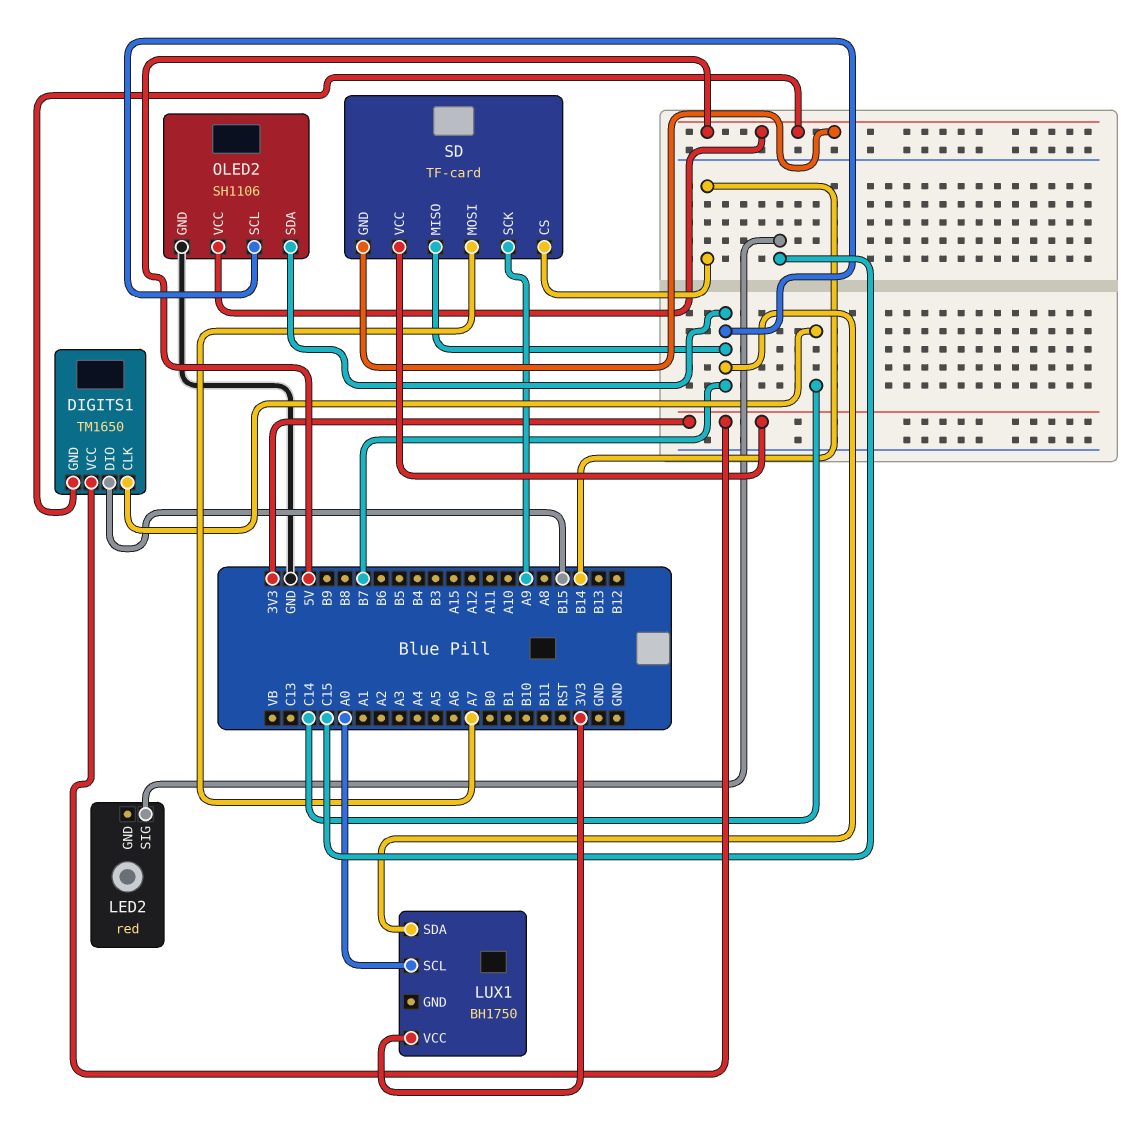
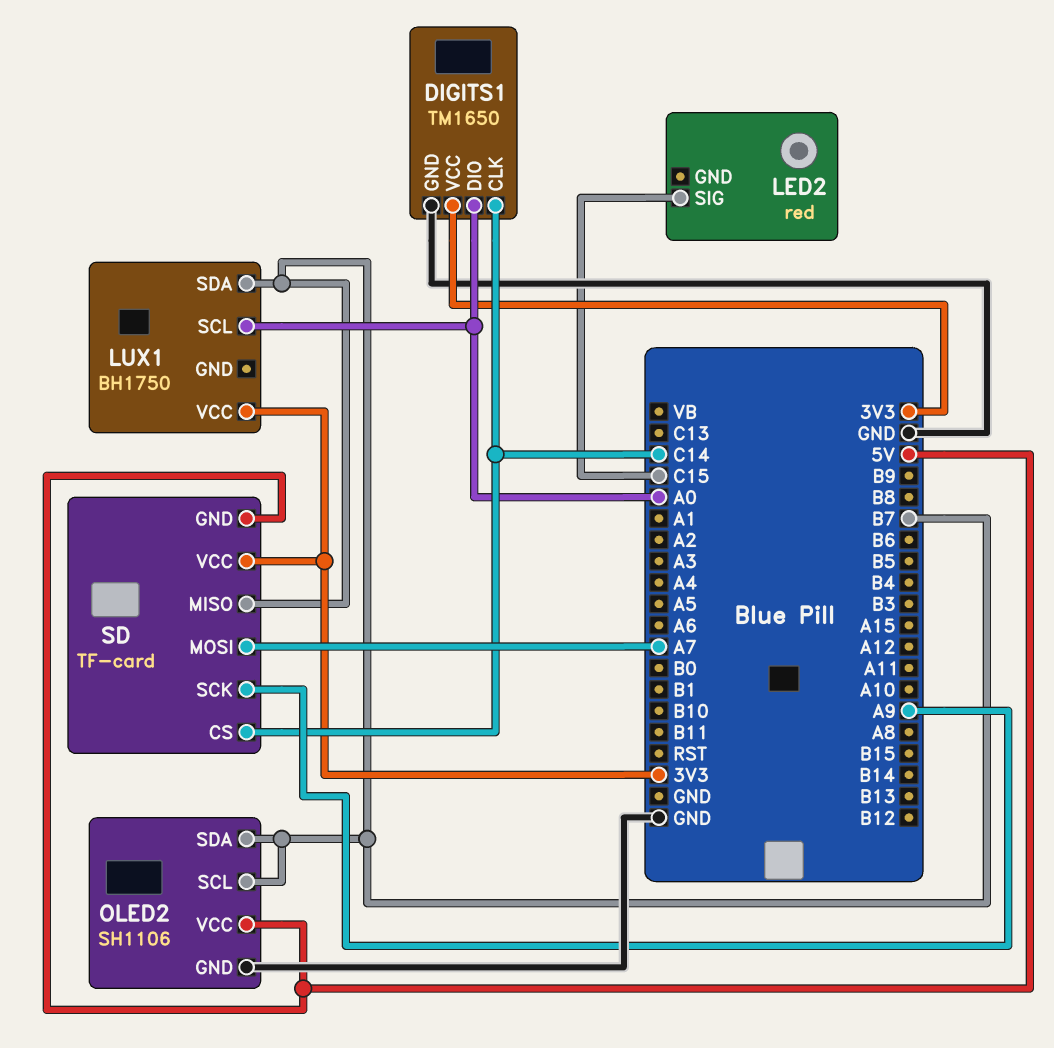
DIGITS1 pin DIO: B15 -> A0
DIGITS1 pin GND: 5V -> GND
SD pin CS: B14 -> C14

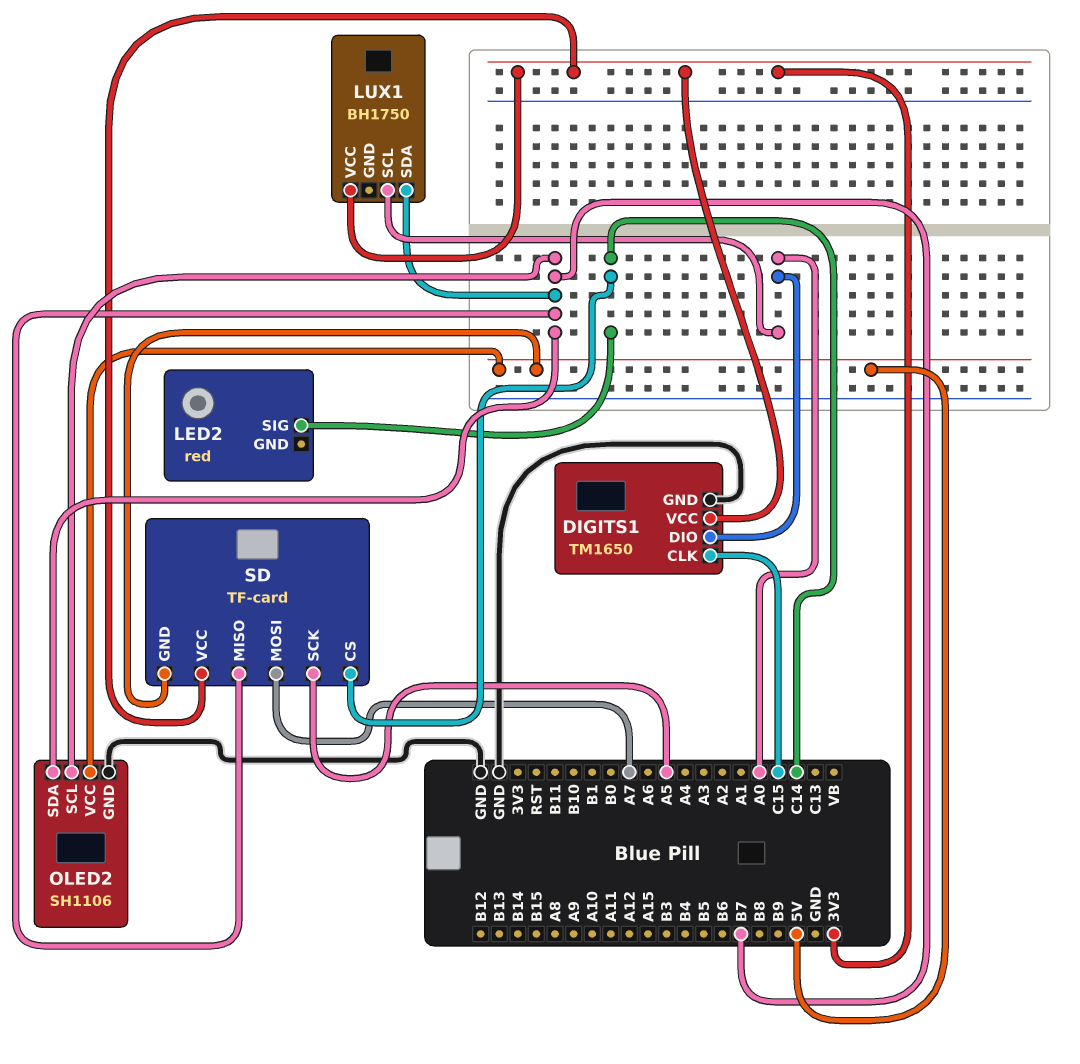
DIGITS1 pin CLK: C14 -> C15
LED2 pin SIG: C15 -> C14
SD pin SCK: A9 -> A5

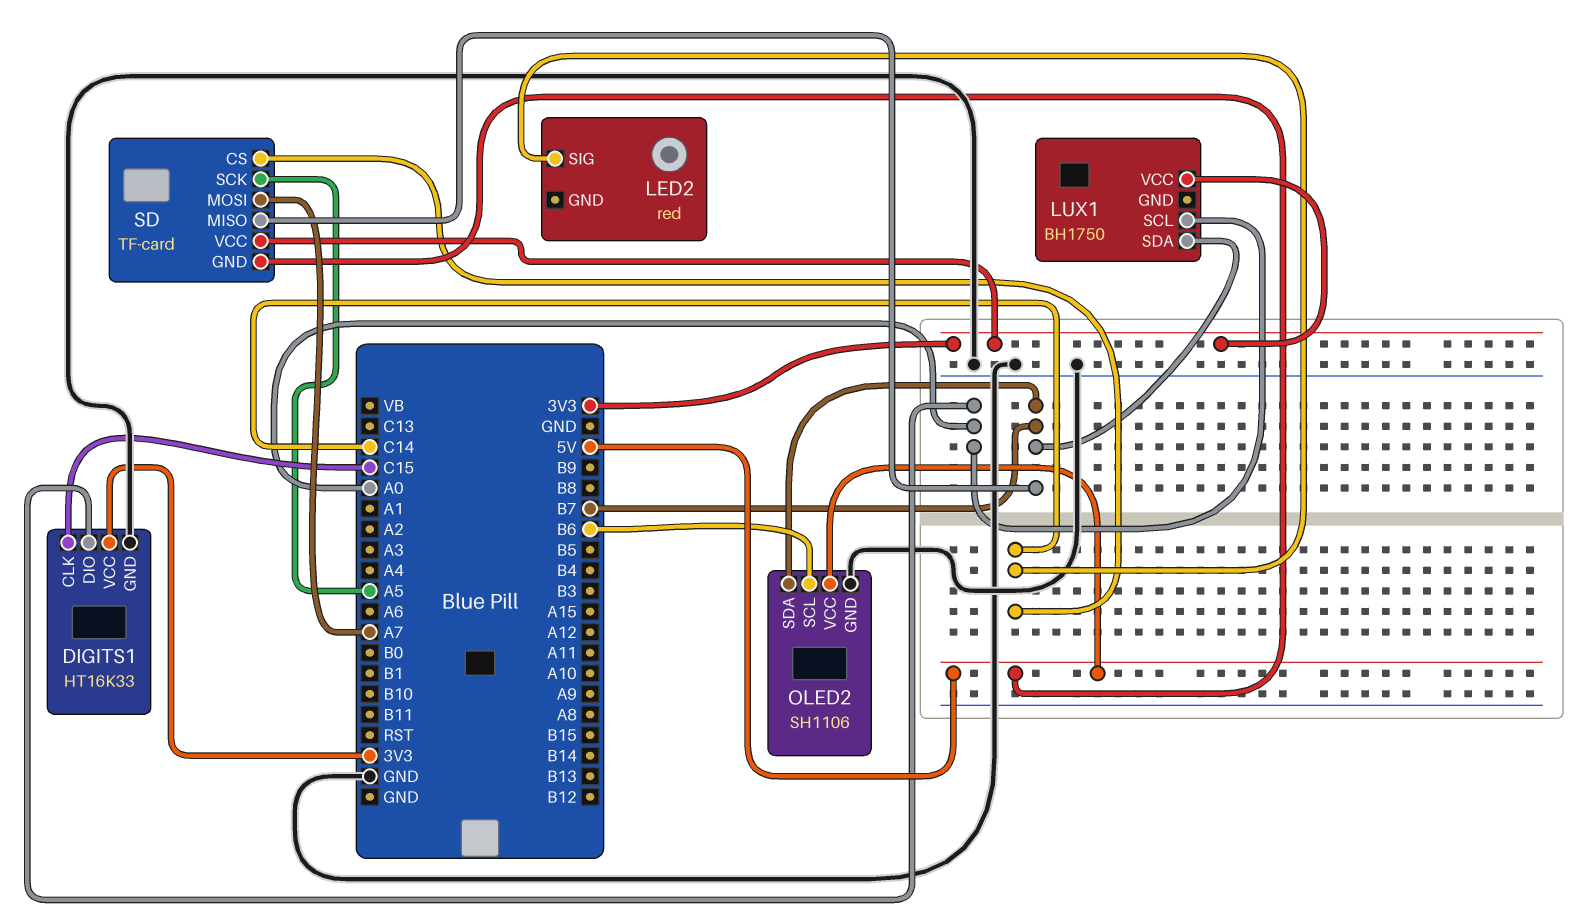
DIGITS1: TM1650 -> HT16K33
OLED2 pin SCL: B7 -> B6

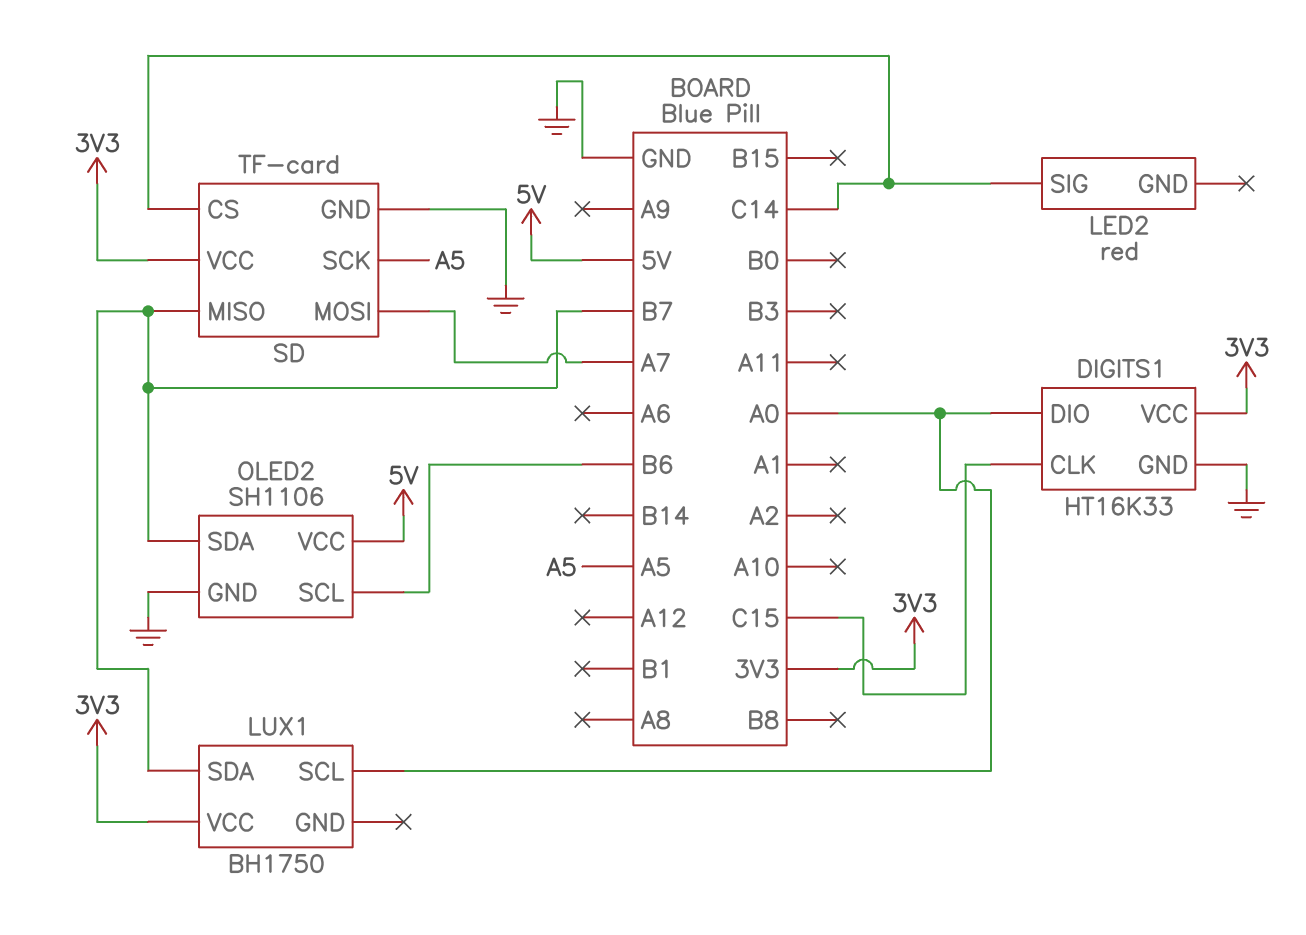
SD pin GND: 5V -> GND

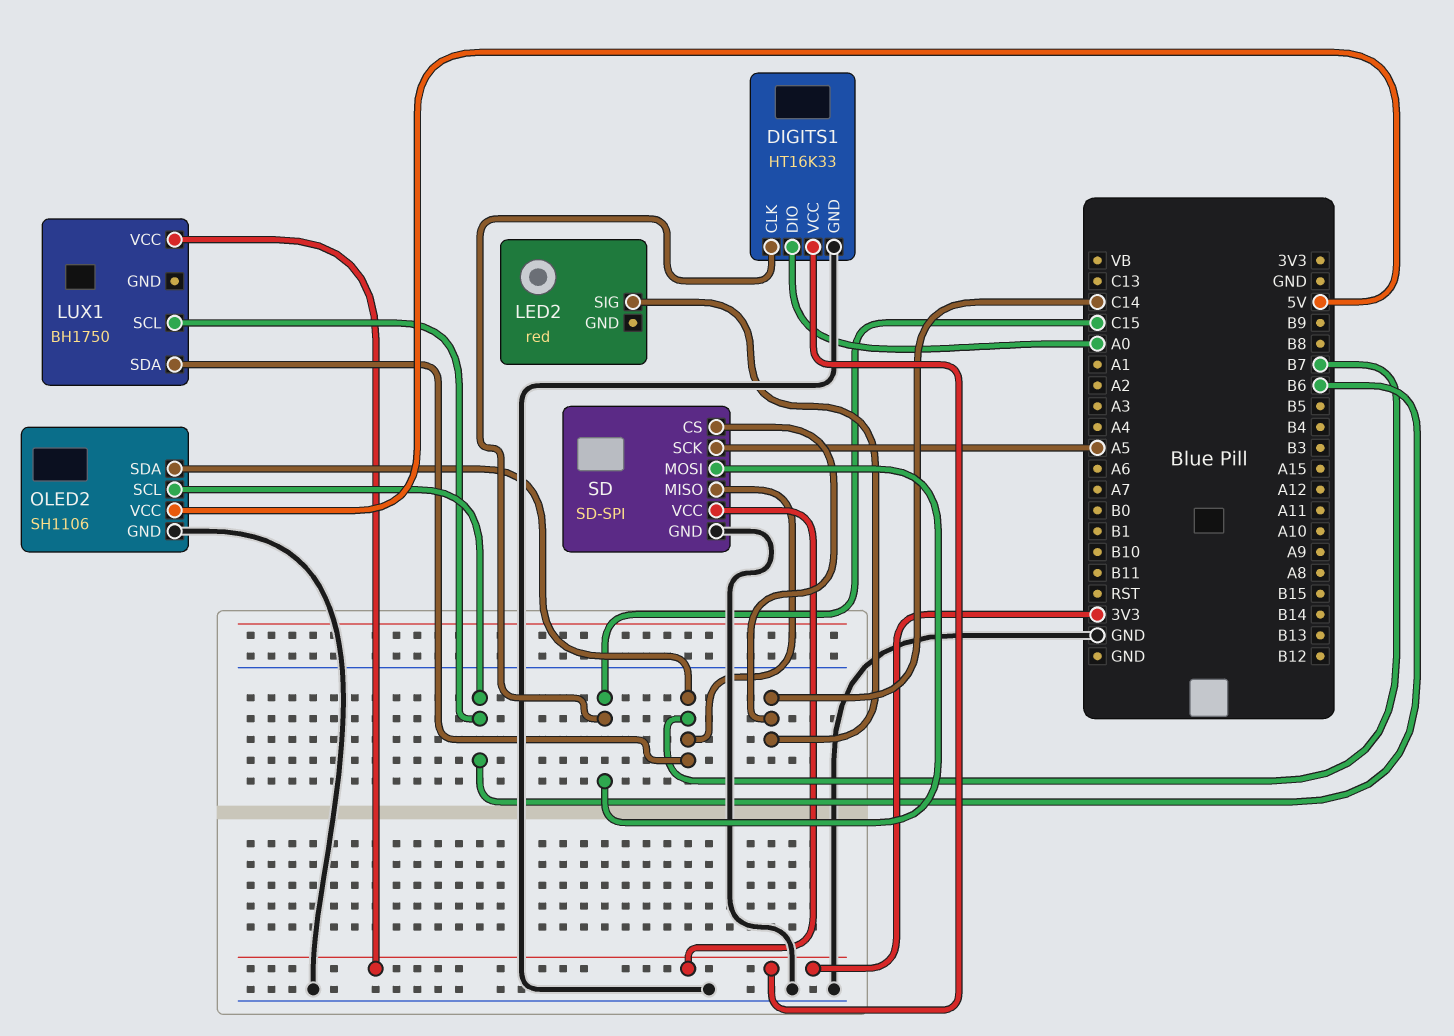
LUX1 pin SCL: A0 -> B6
SD: TF-card -> SD-SPI
SD pin MOSI: A7 -> C15

